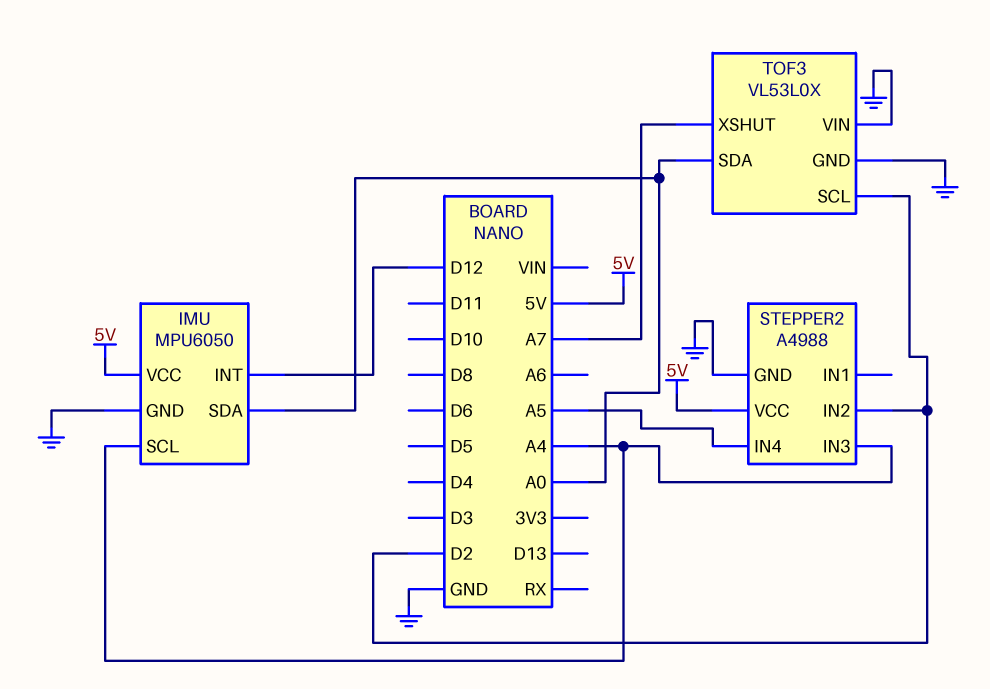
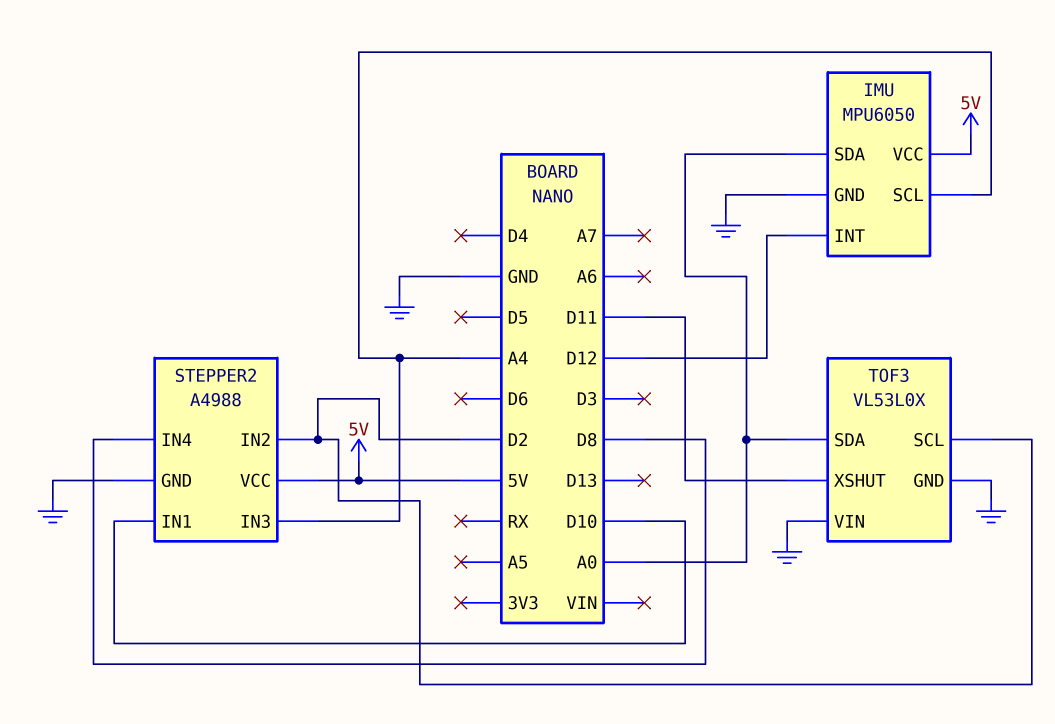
STEPPER2 pin IN1: none -> D10
STEPPER2 pin IN4: A5 -> D8
TOF3 pin XSHUT: A7 -> D11

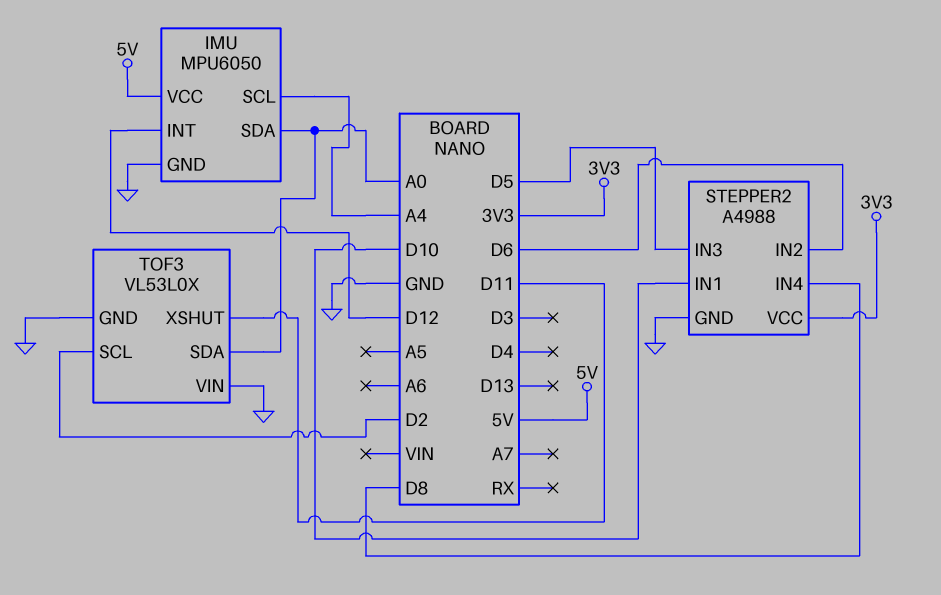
STEPPER2 pin IN2: D2 -> D6
STEPPER2 pin IN3: A4 -> D5
STEPPER2 pin VCC: 5V -> 3V3

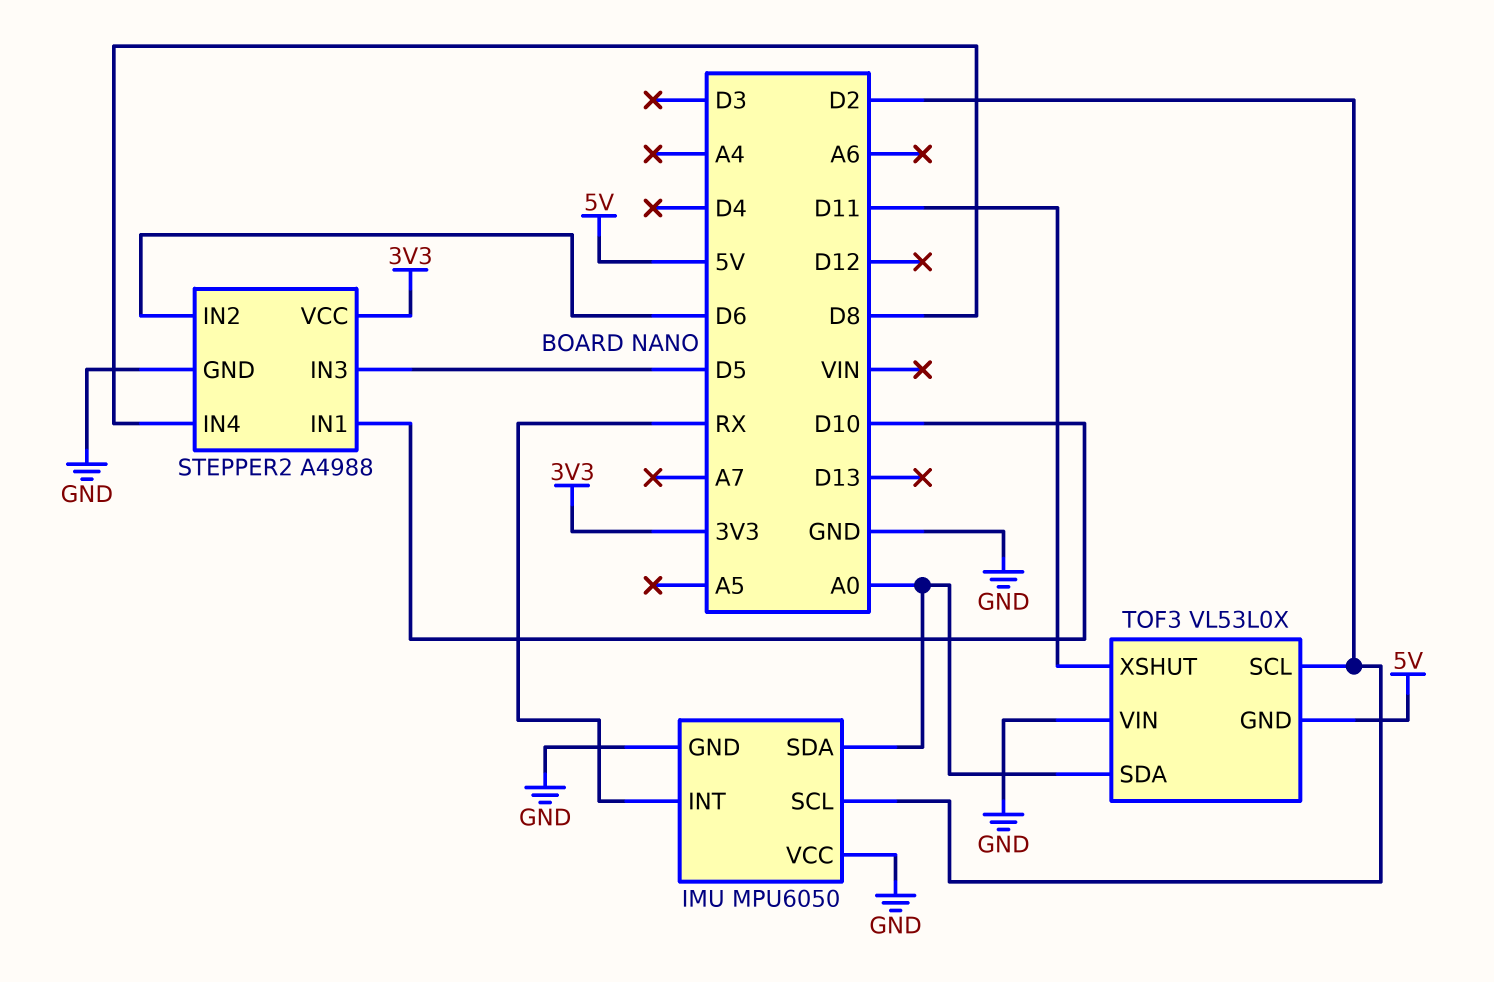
IMU pin INT: D12 -> RX
IMU pin SCL: A4 -> D2
IMU pin VCC: 5V -> GND
TOF3 pin GND: GND -> 5V

